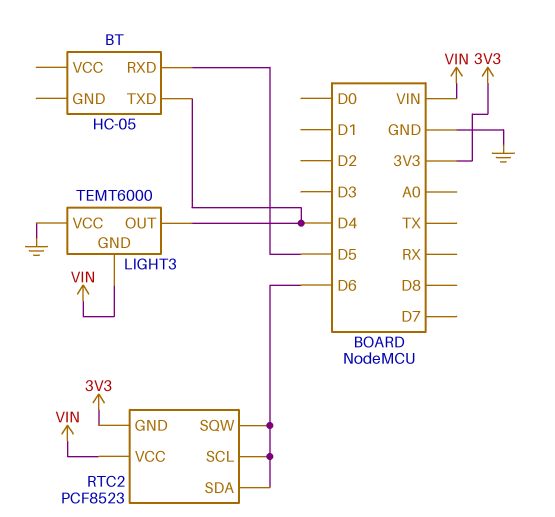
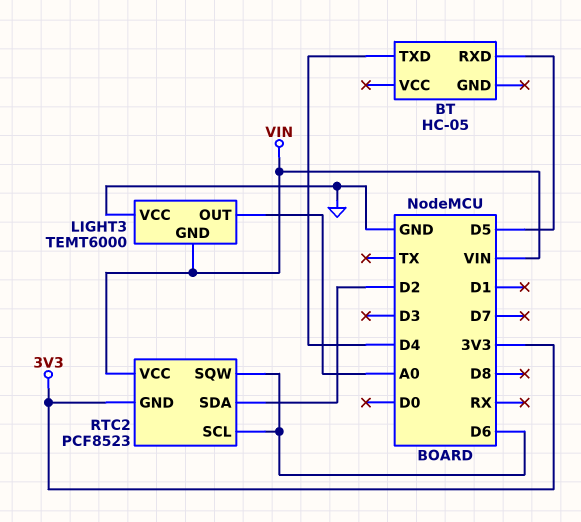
LIGHT3 pin OUT: D4 -> A0
RTC2 pin SDA: D6 -> D2

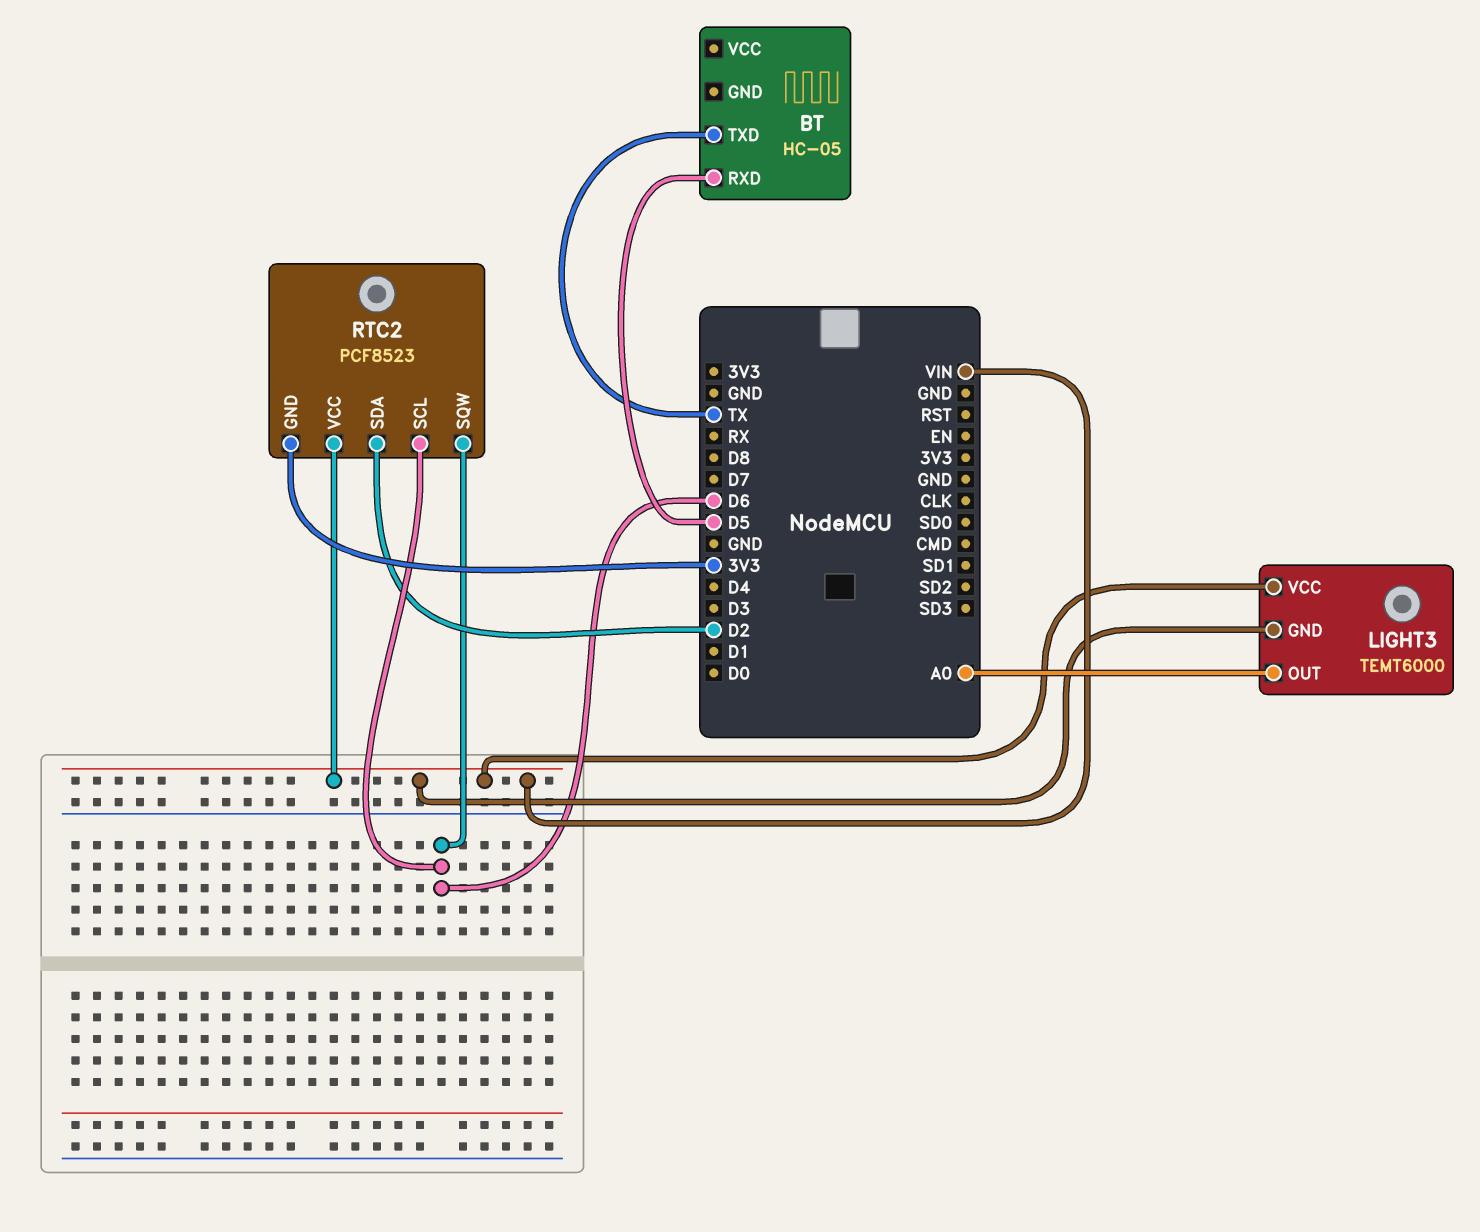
BT pin TXD: D4 -> TX
LIGHT3 pin VCC: GND -> VIN

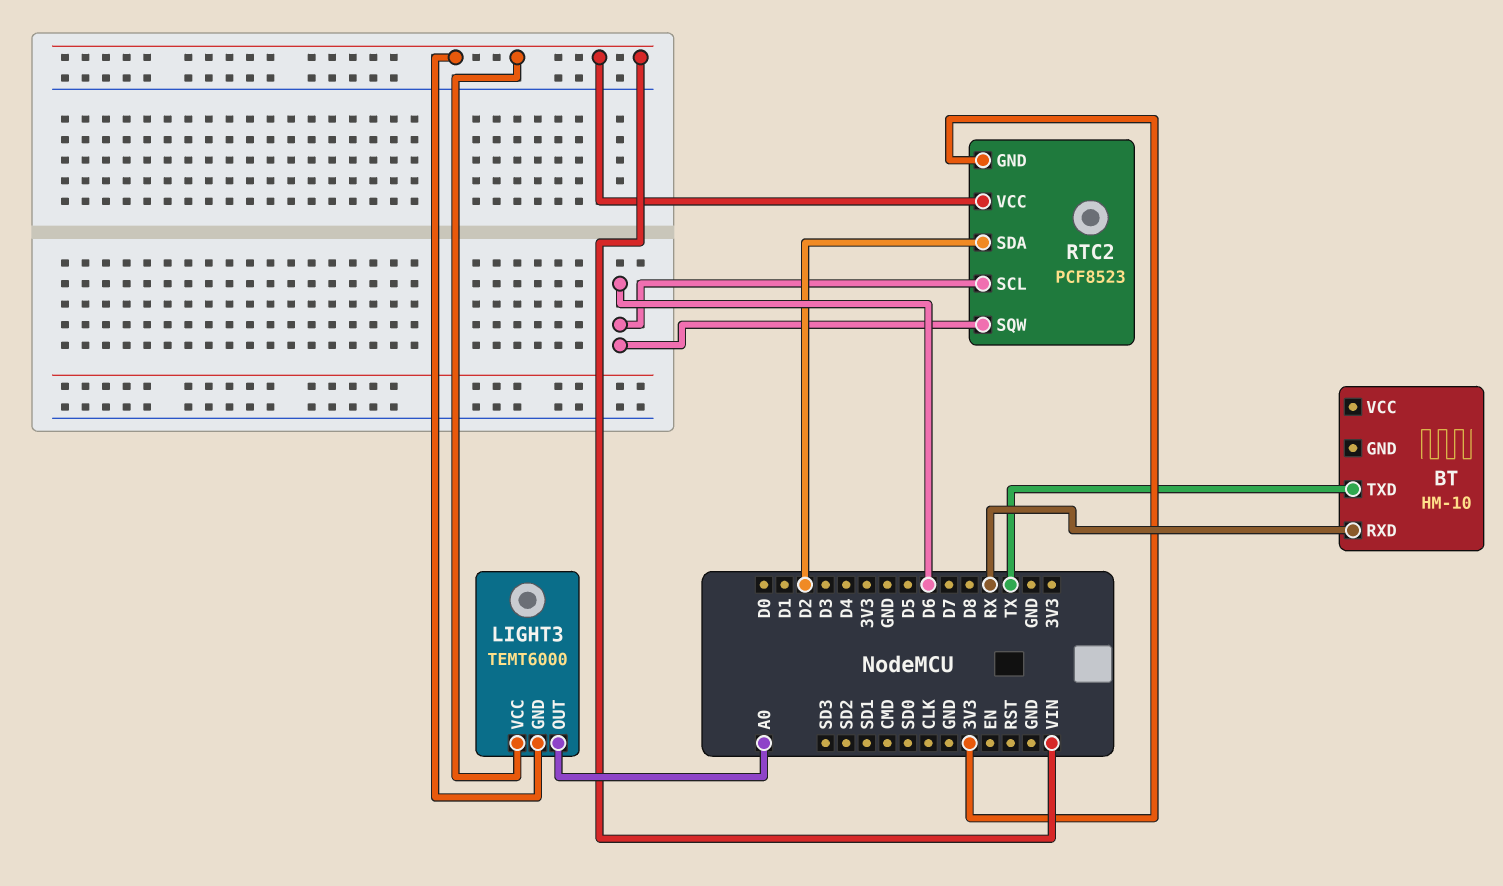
BT: HC-05 -> HM-10
BT pin RXD: D5 -> RX

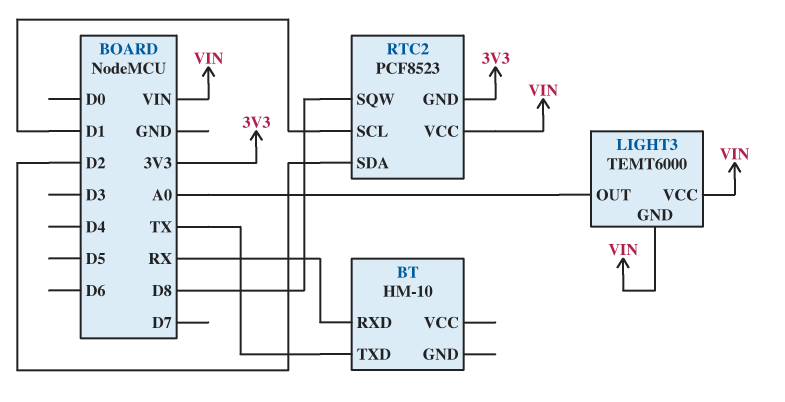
RTC2 pin SCL: D6 -> D1
RTC2 pin SQW: D6 -> D8

